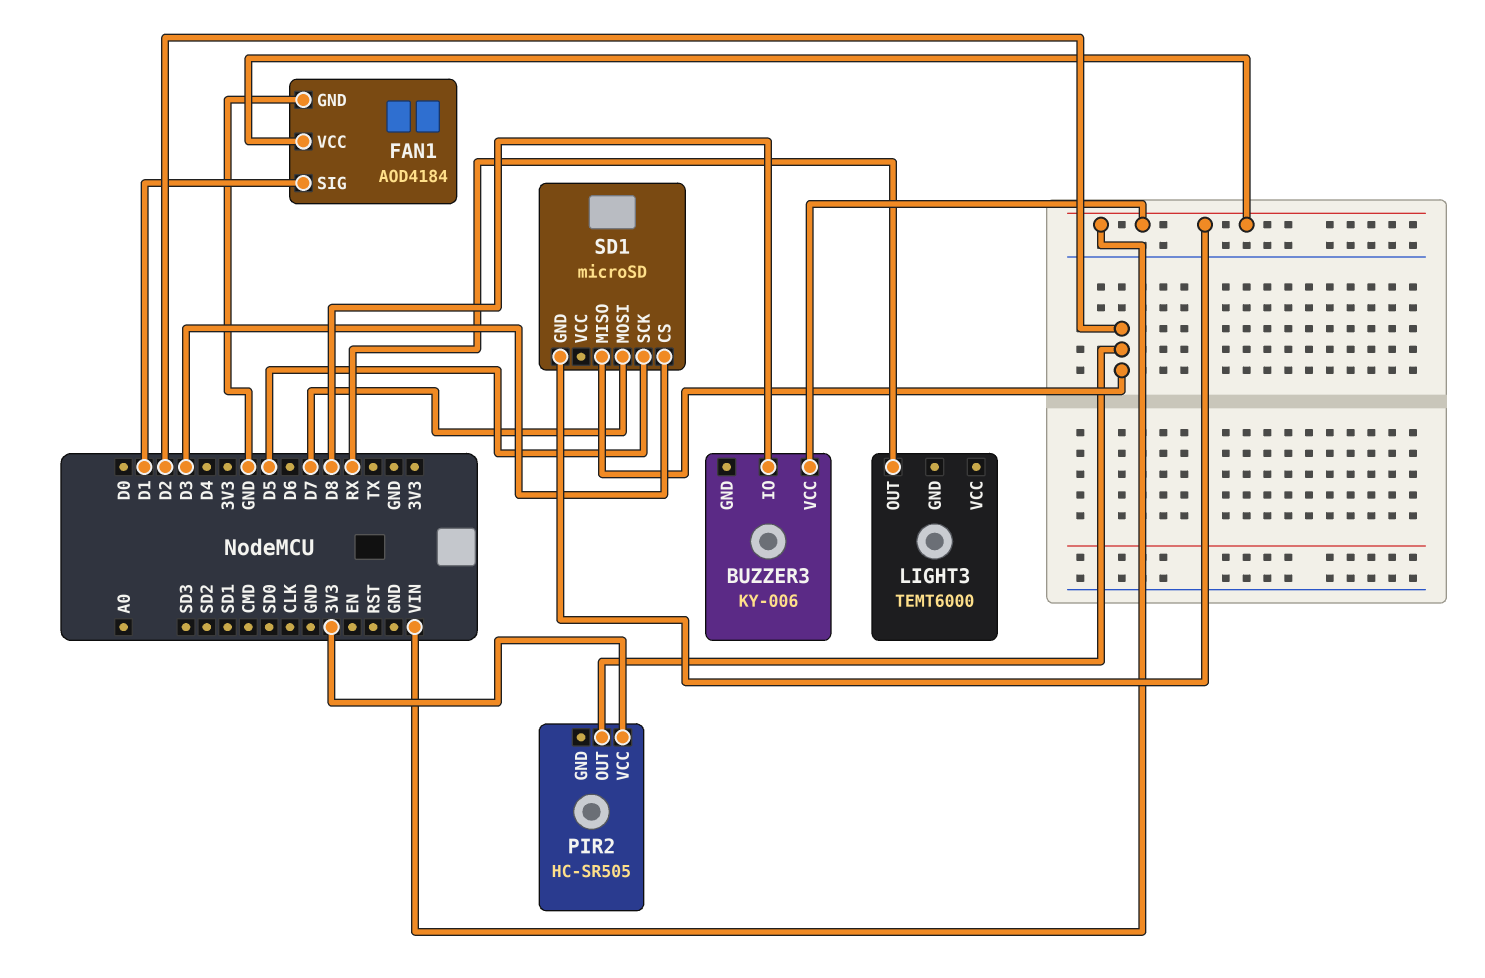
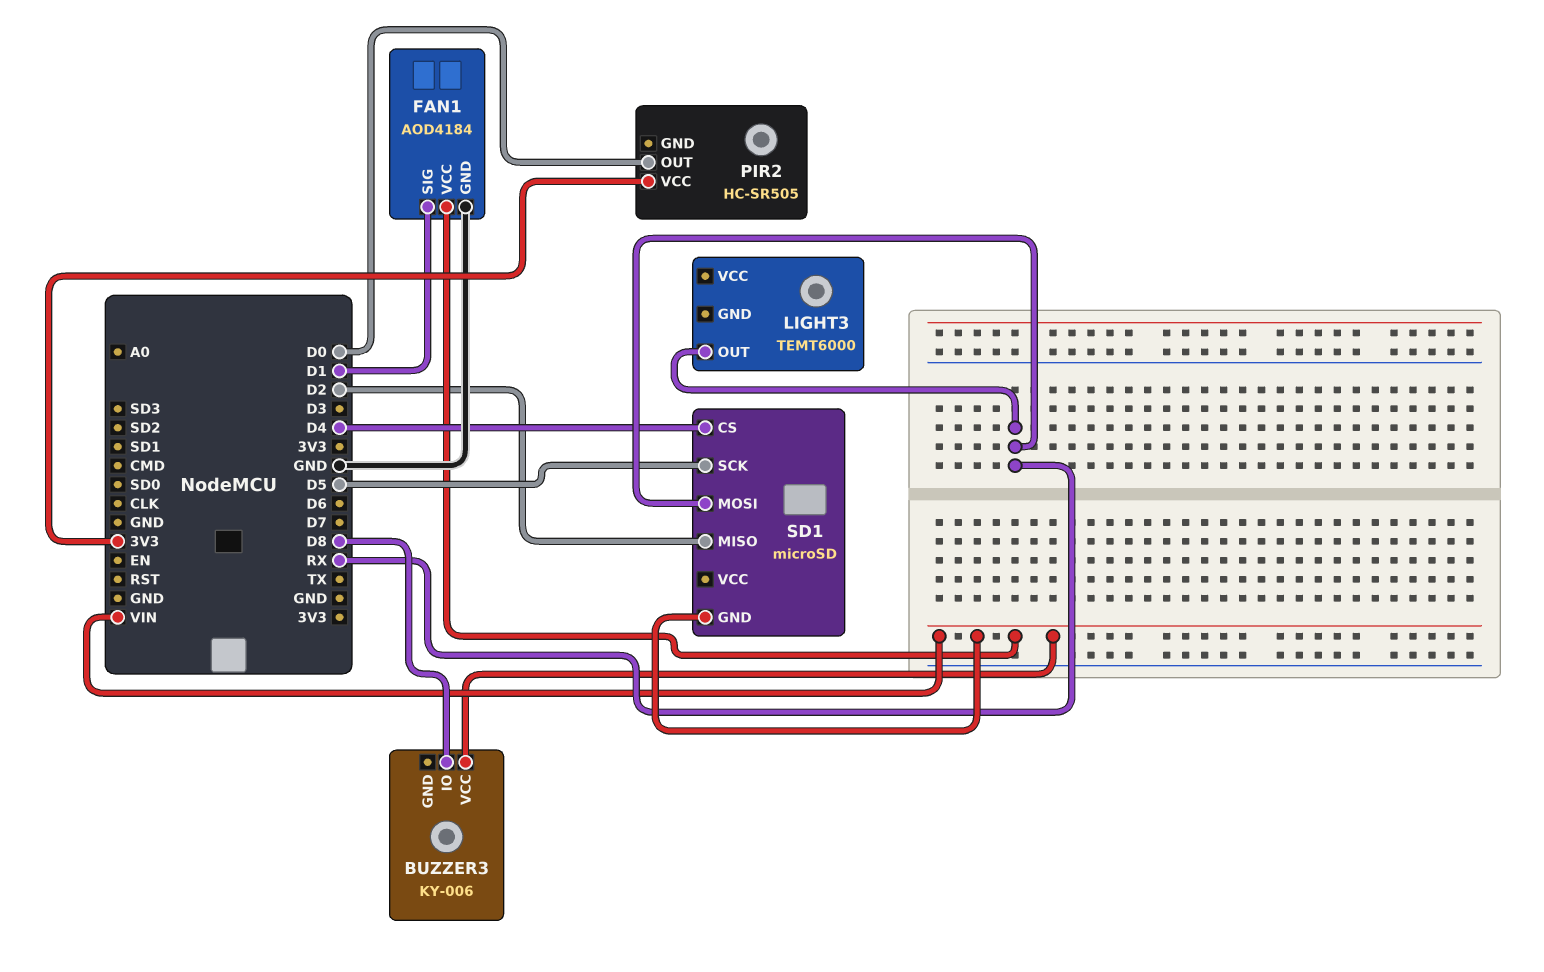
PIR2 pin OUT: D2 -> D0
SD1 pin CS: D3 -> D4
SD1 pin MOSI: D7 -> RX

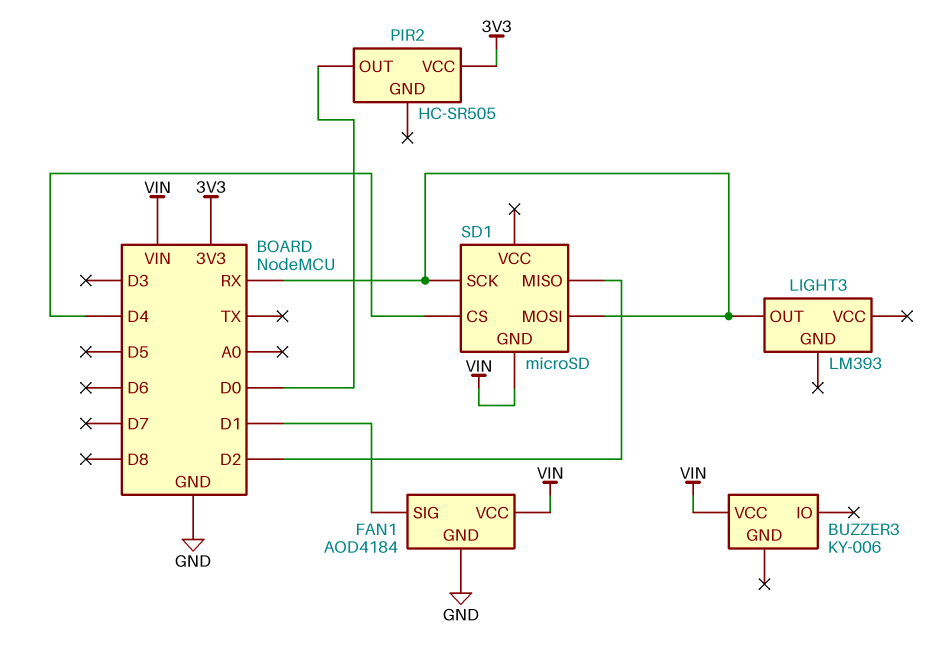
BUZZER3 pin IO: D8 -> none
LIGHT3: TEMT6000 -> LM393
SD1 pin SCK: D5 -> RX

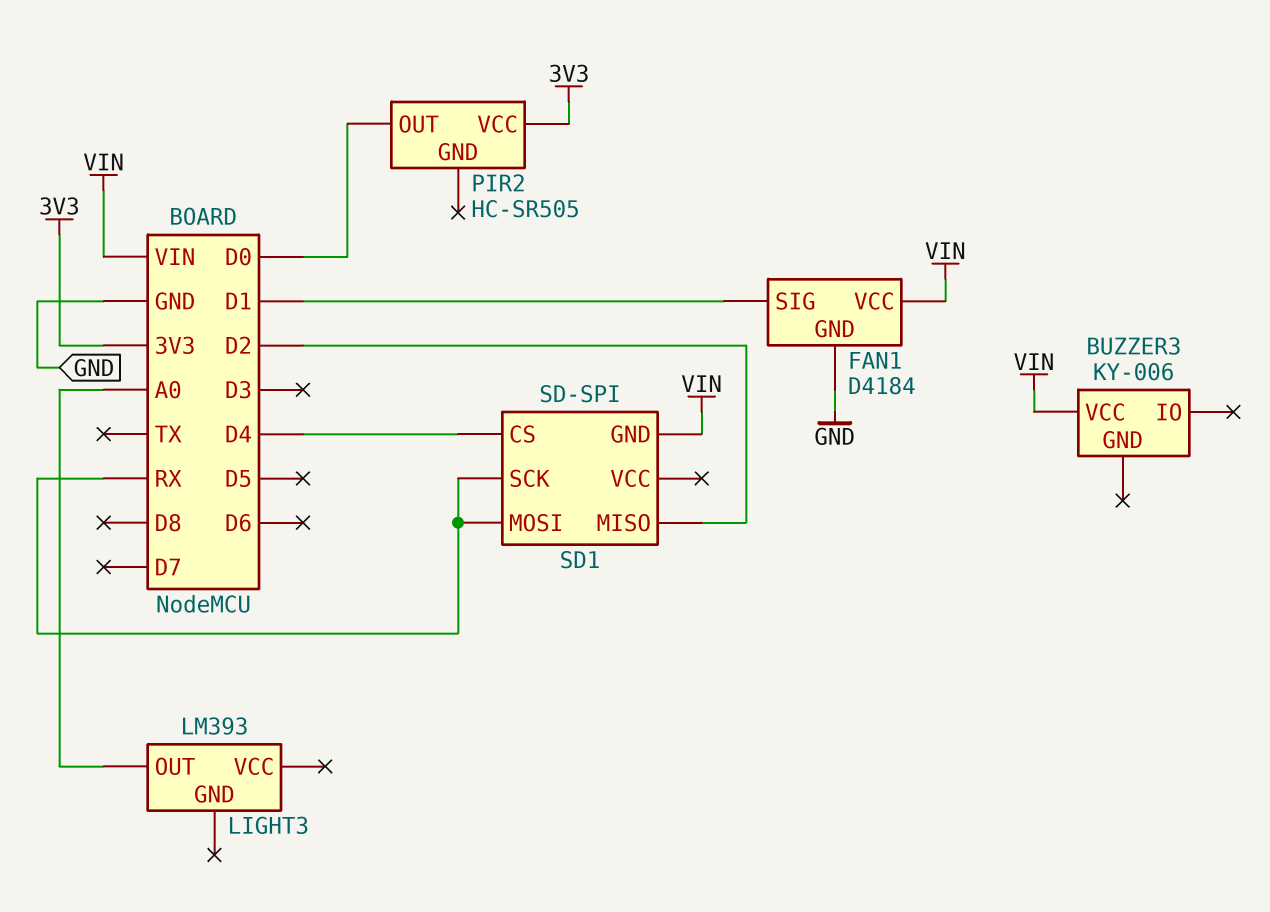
FAN1: AOD4184 -> D4184
LIGHT3 pin OUT: RX -> A0
SD1: microSD -> SD-SPI

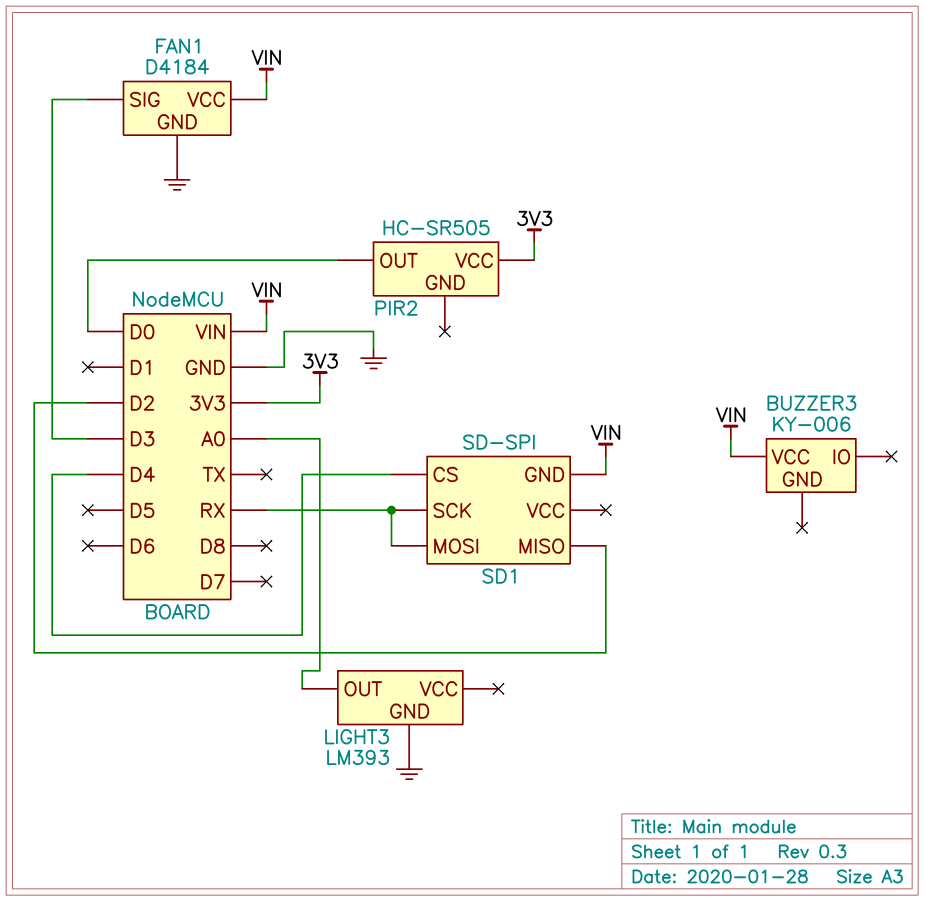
FAN1 pin SIG: D1 -> D3
LIGHT3 pin GND: none -> GND

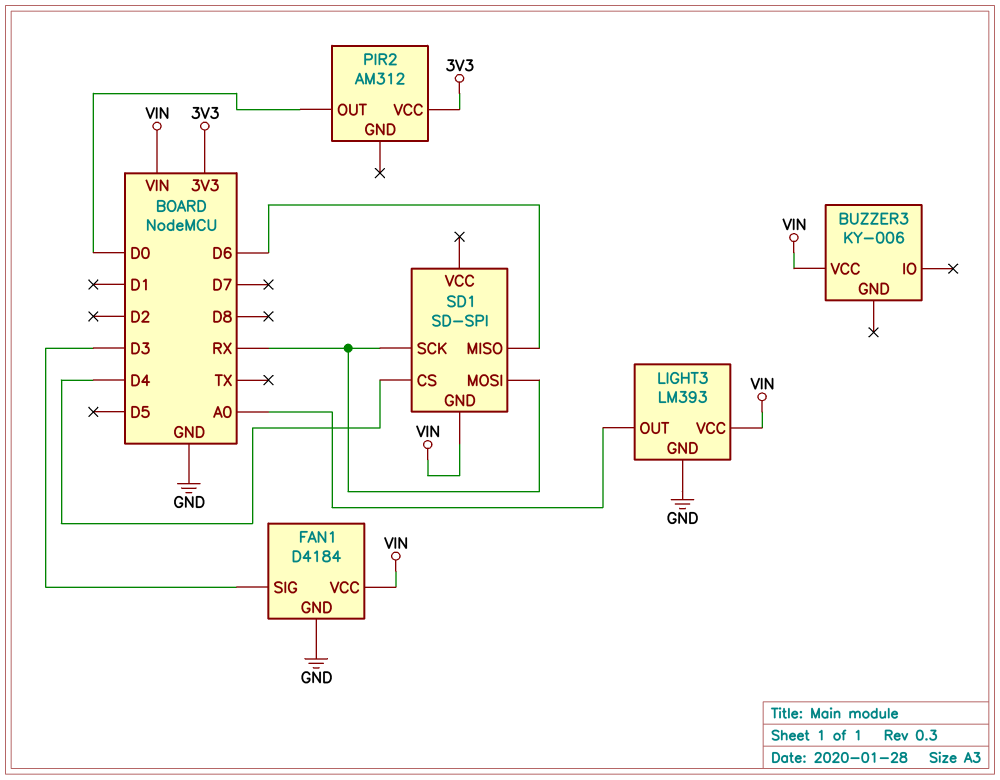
LIGHT3 pin VCC: none -> VIN
PIR2: HC-SR505 -> AM312
SD1 pin MISO: D2 -> D6

